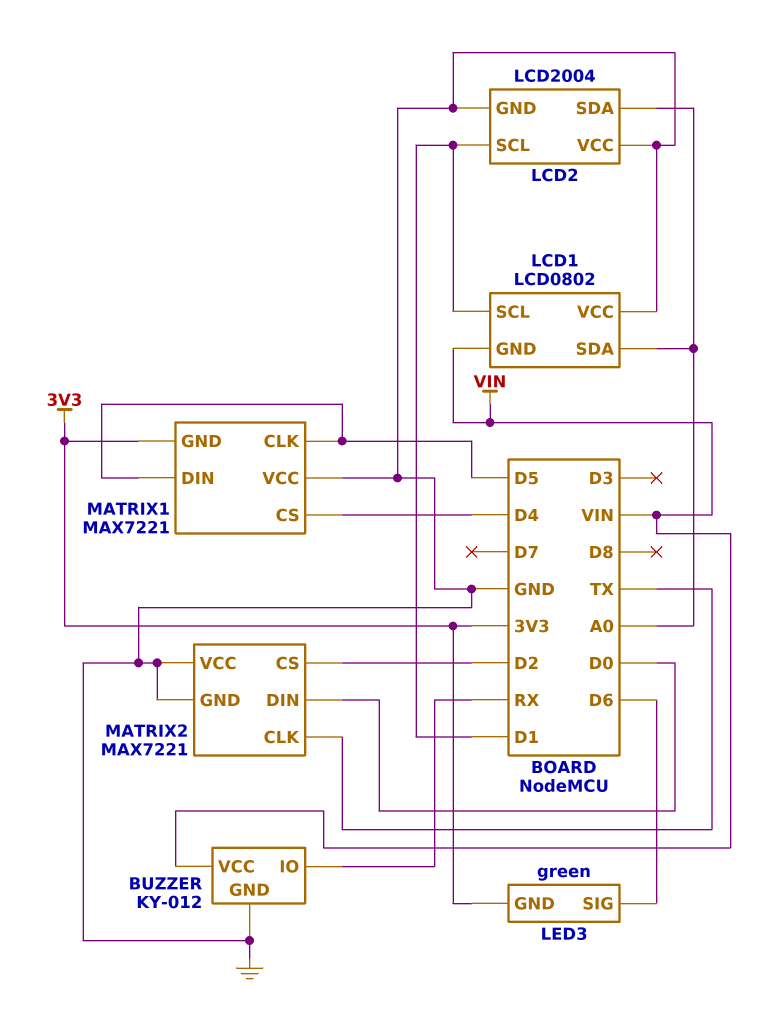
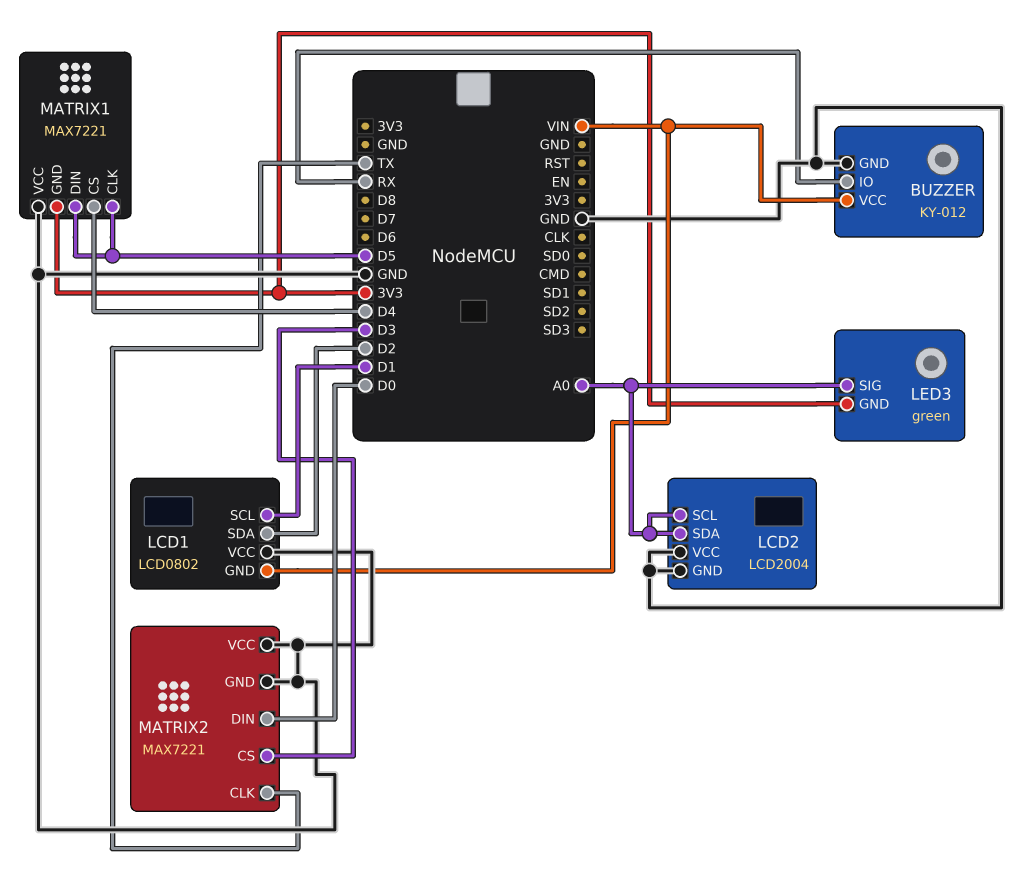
LCD1 pin SDA: A0 -> D2
LCD2 pin SCL: D1 -> A0
LED3 pin SIG: D6 -> A0
MATRIX2 pin CS: D2 -> D3

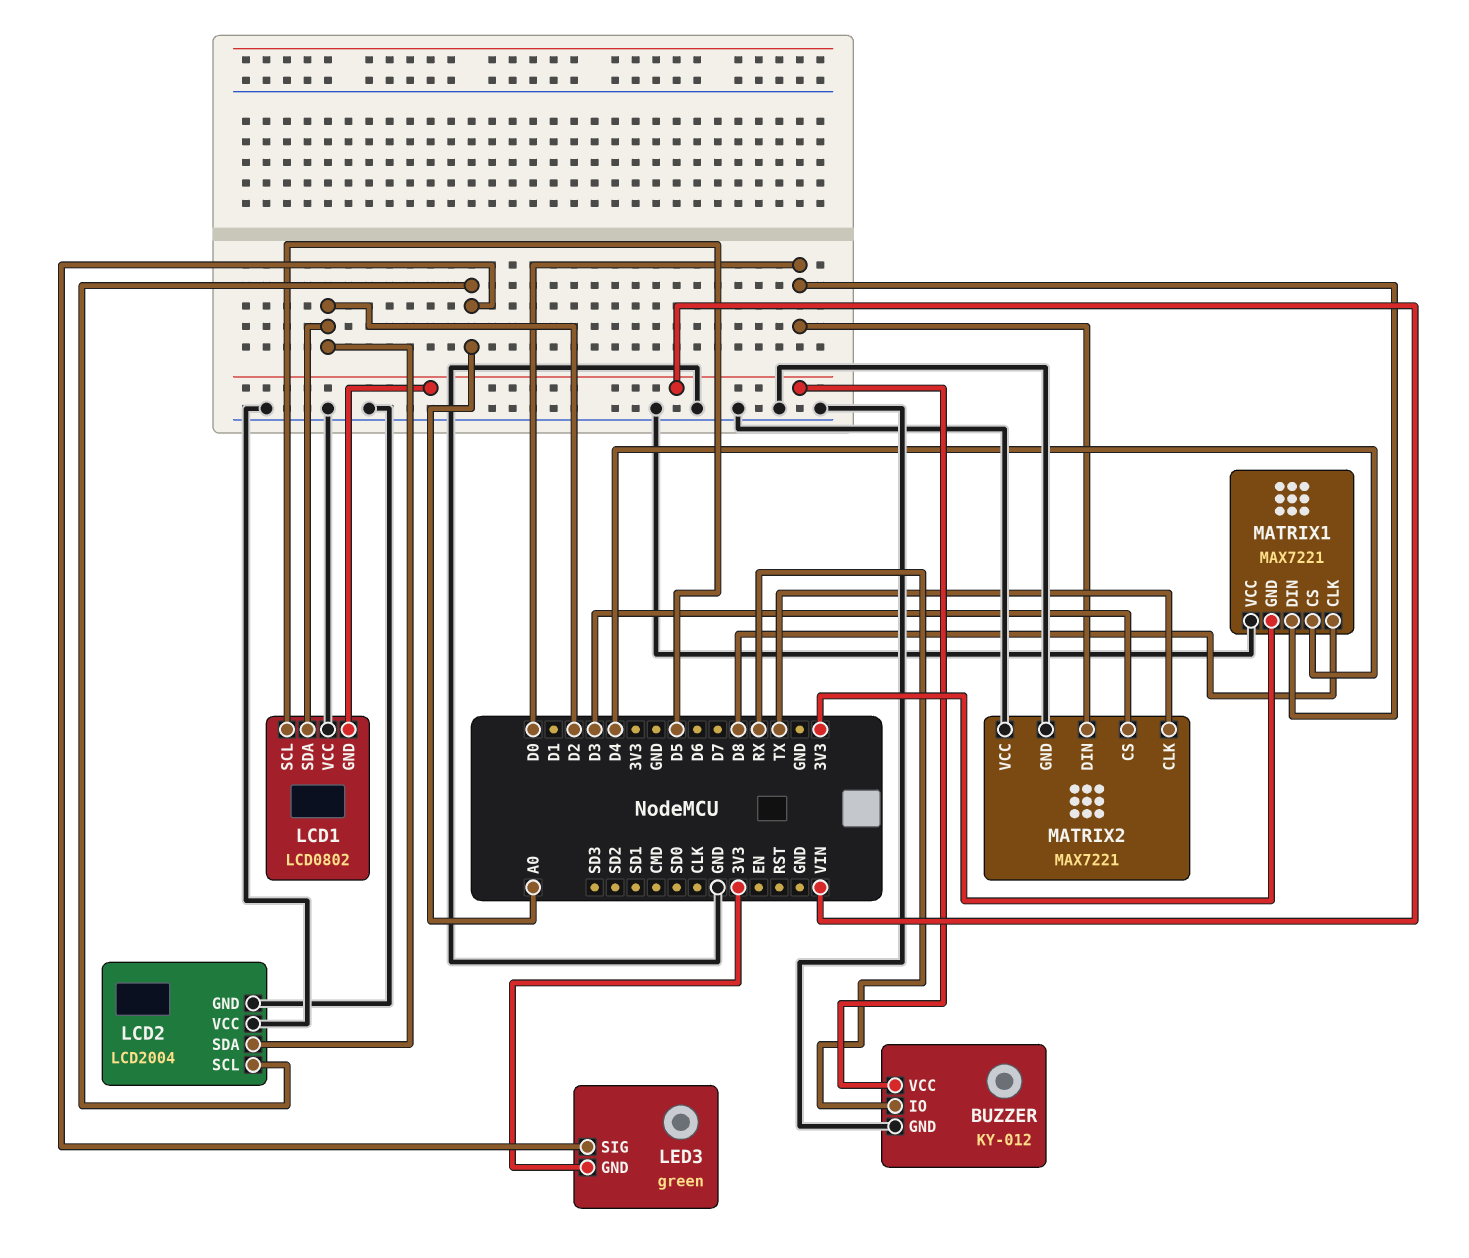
LCD1 pin SCL: D1 -> D5
LCD2 pin SDA: A0 -> D2
MATRIX1 pin CLK: D5 -> D8
MATRIX1 pin DIN: D5 -> D0

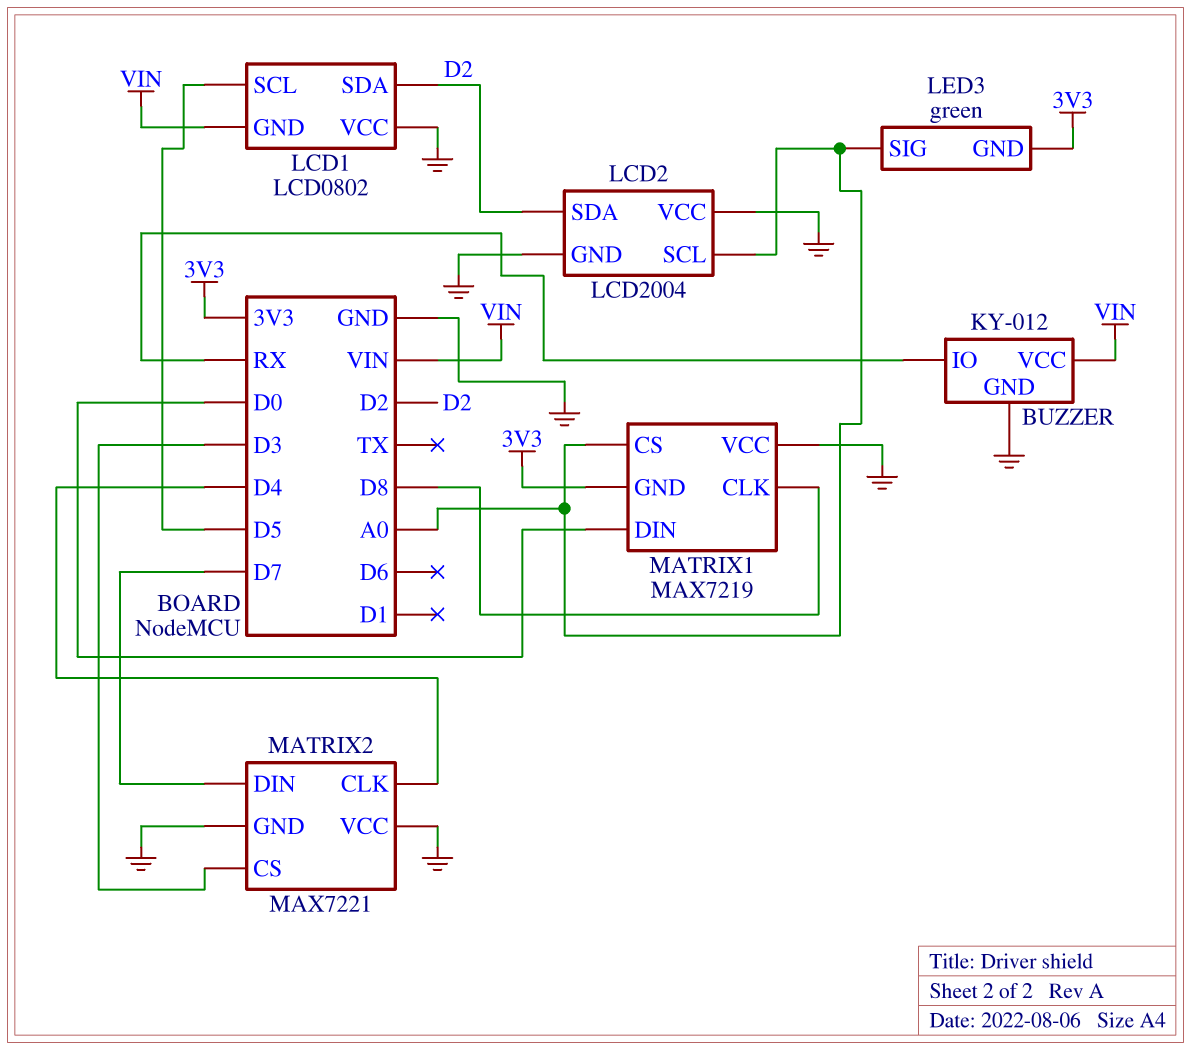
MATRIX1: MAX7221 -> MAX7219
MATRIX1 pin CS: D4 -> A0
MATRIX2 pin CLK: TX -> D4
MATRIX2 pin DIN: D0 -> D7

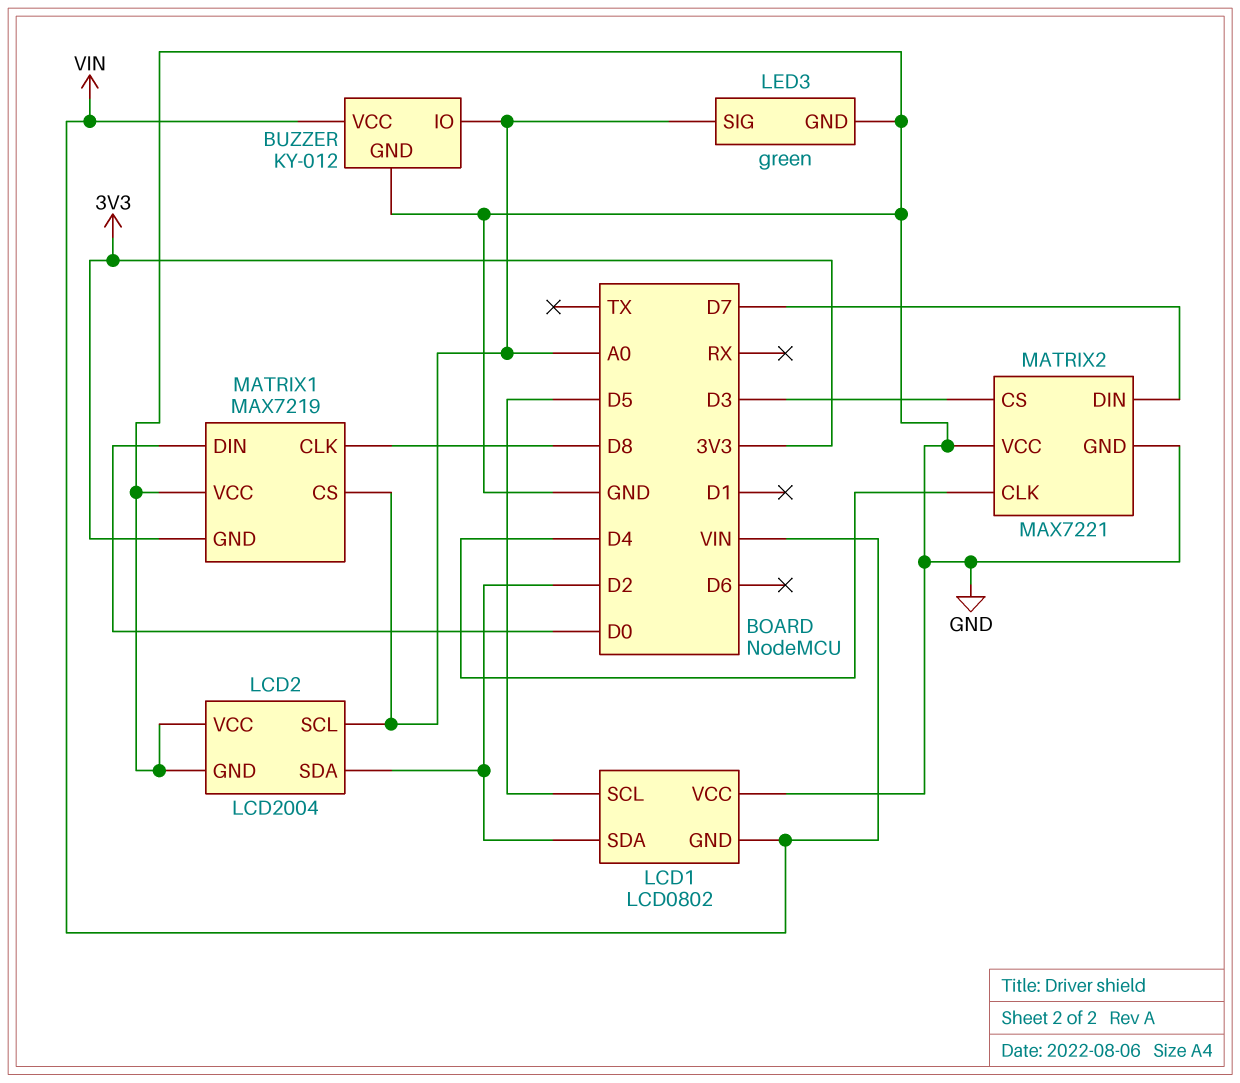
BUZZER pin IO: RX -> A0
LED3 pin GND: 3V3 -> GND

